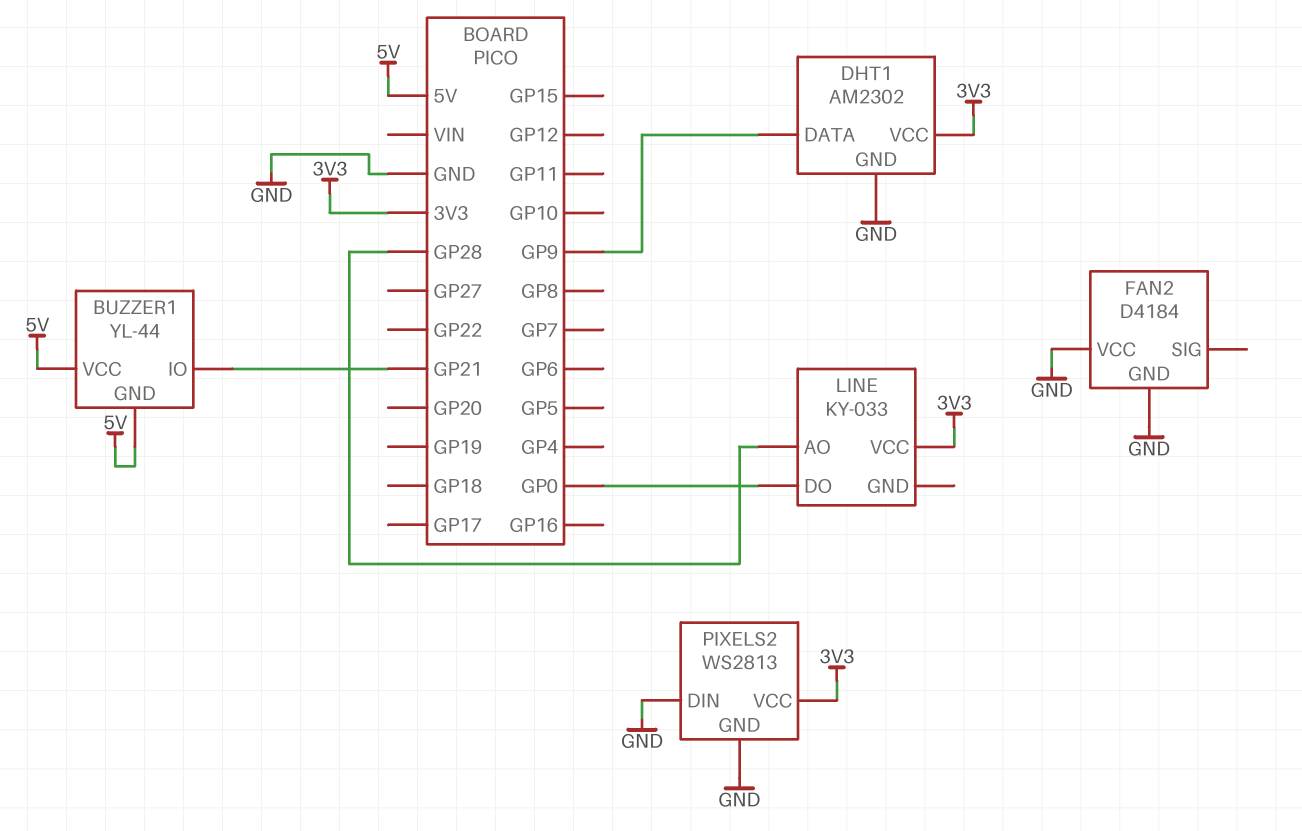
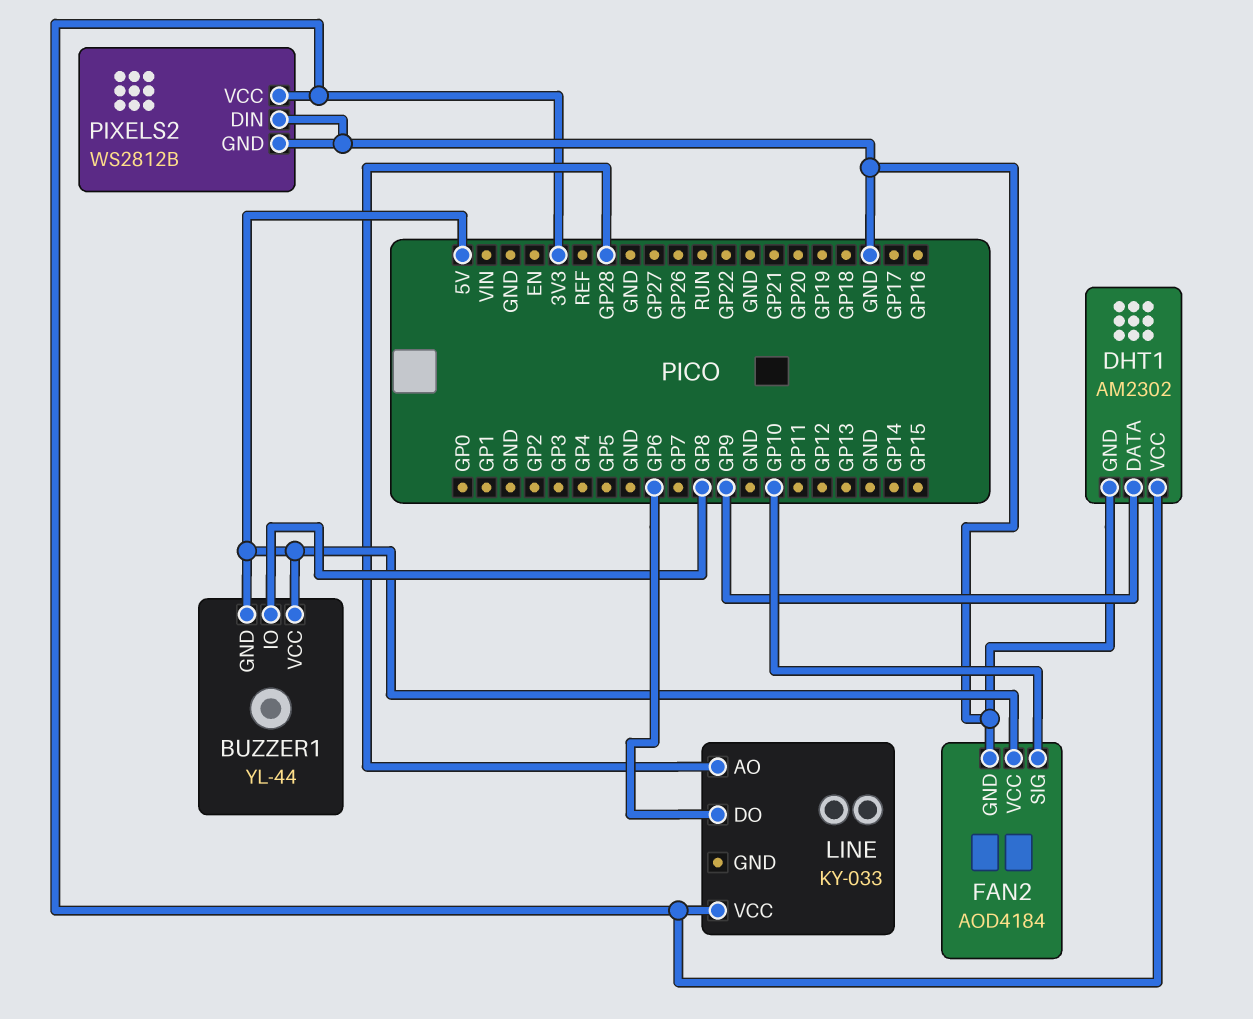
BUZZER1 pin IO: GP21 -> GP8
FAN2: D4184 -> AOD4184
FAN2 pin SIG: none -> GP10
FAN2 pin VCC: GND -> 5V
LINE pin DO: GP0 -> GP6
PIXELS2: WS2813 -> WS2812B

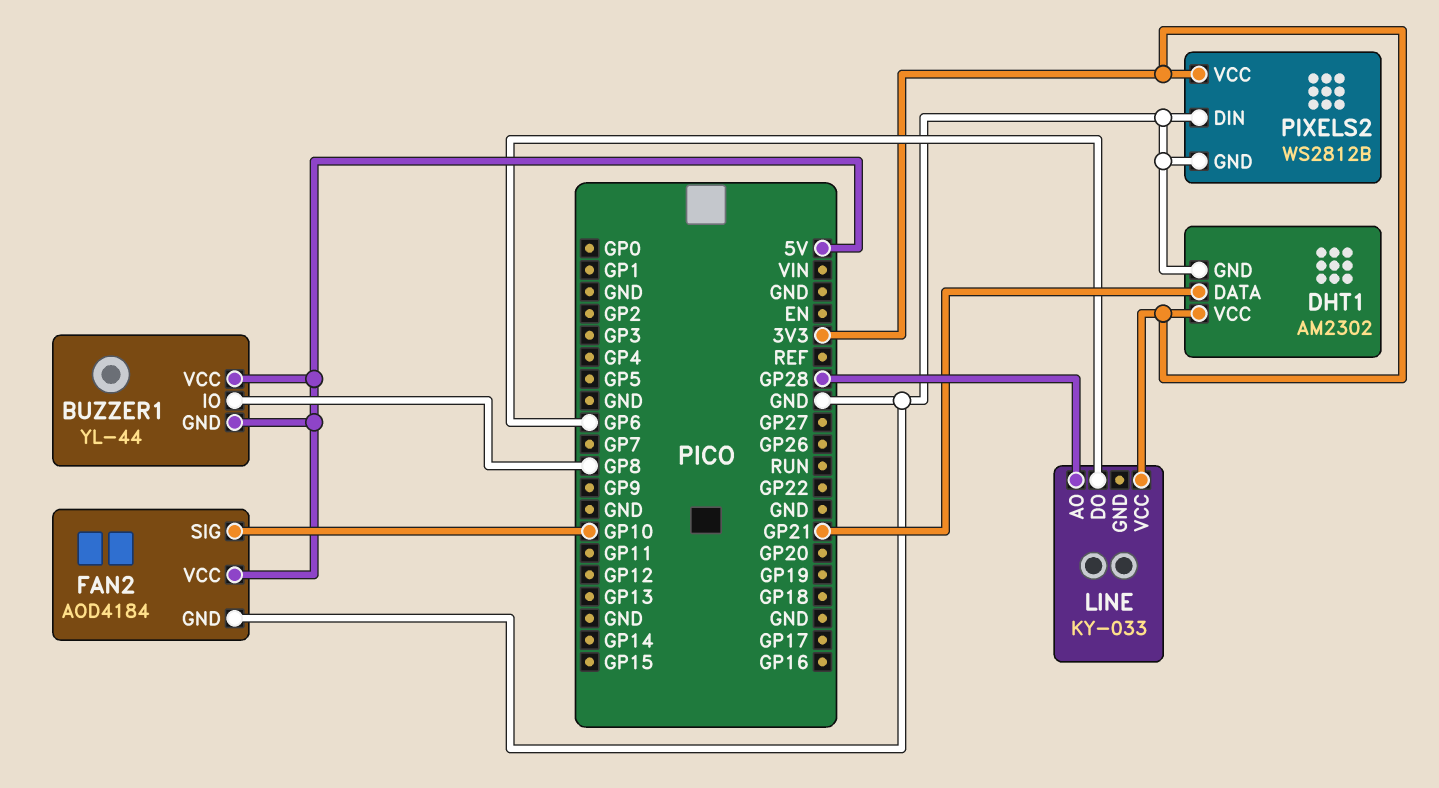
DHT1 pin DATA: GP9 -> GP21

